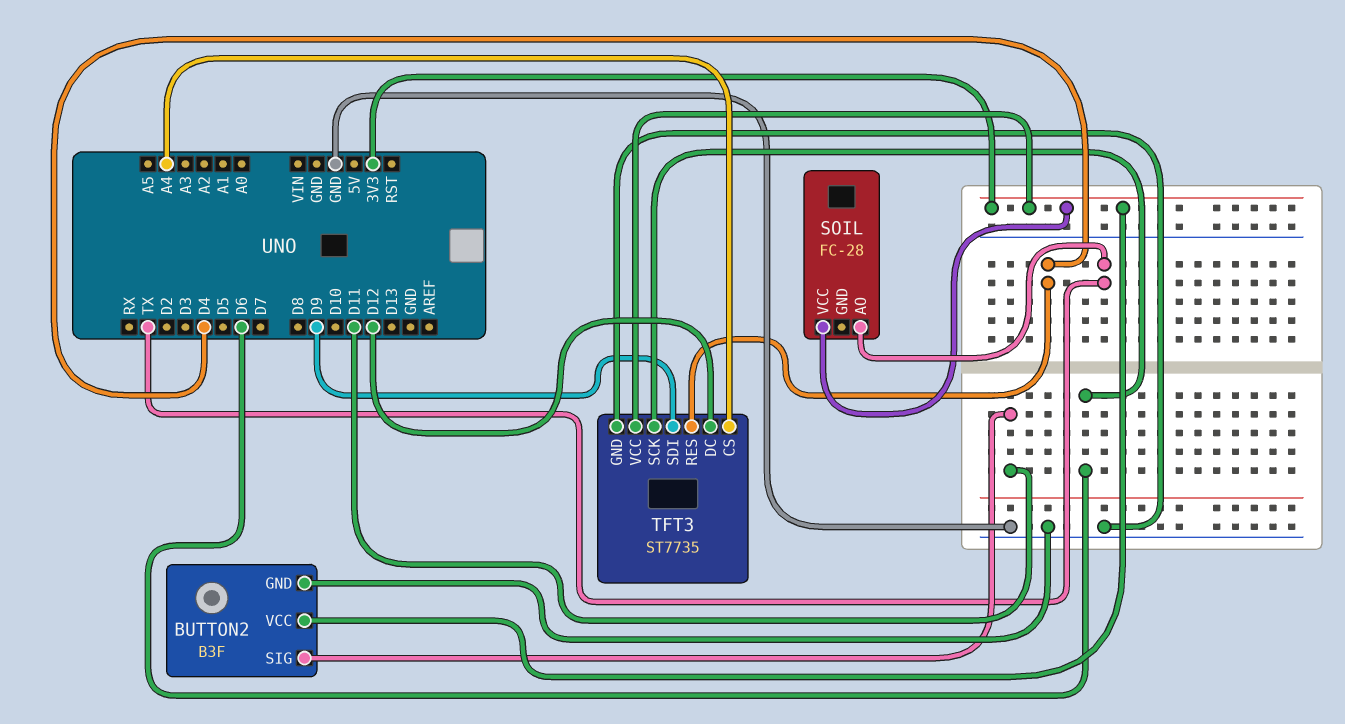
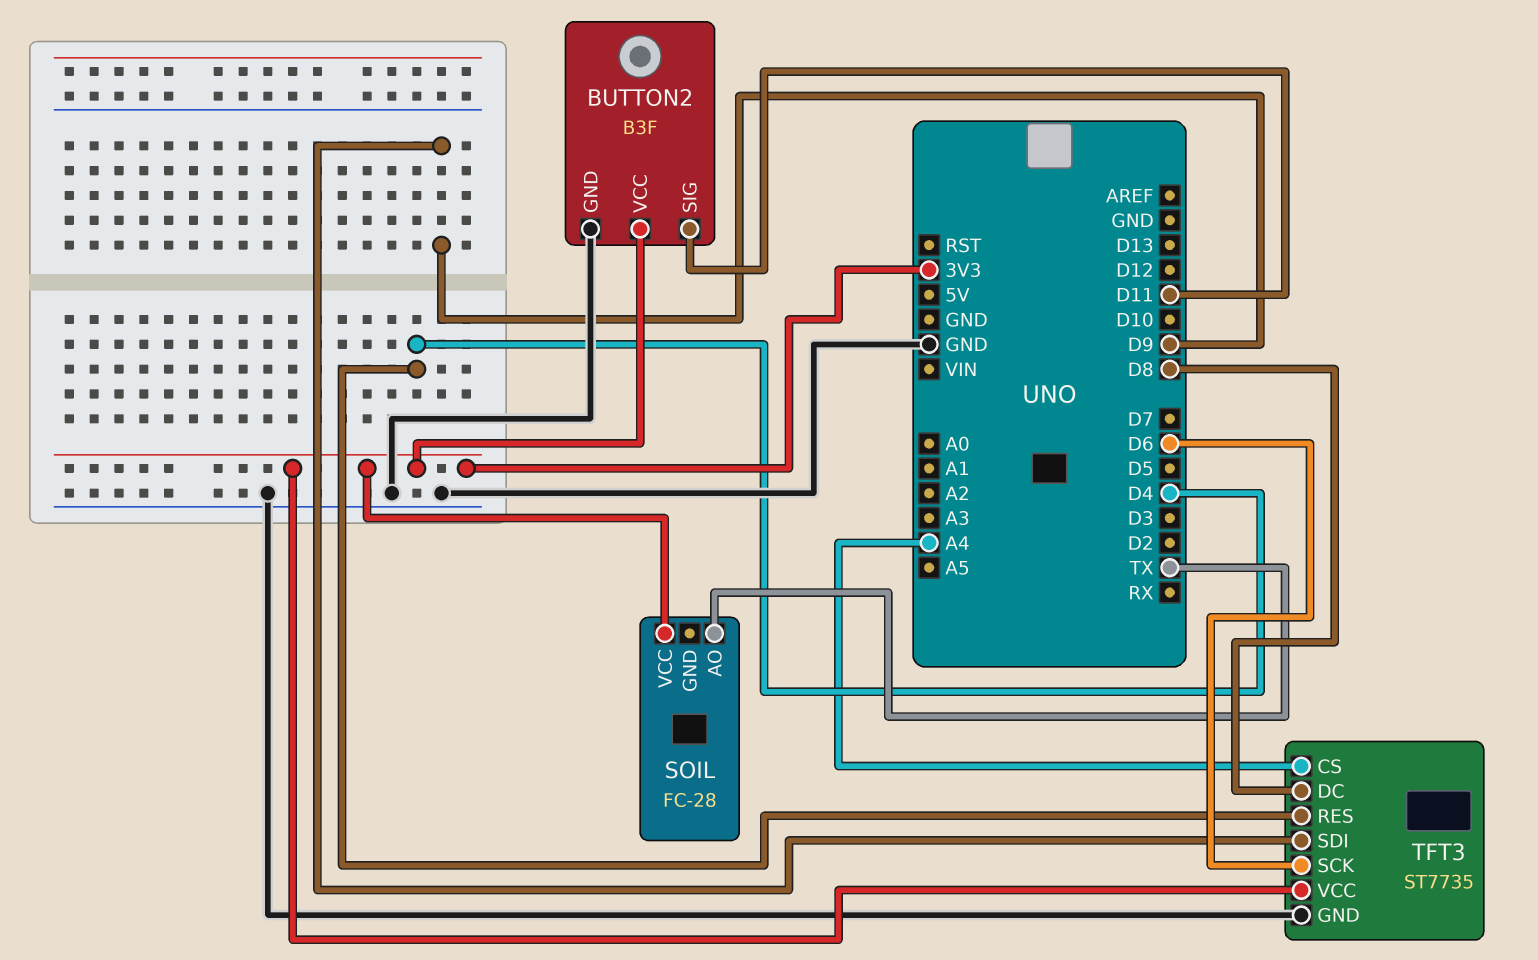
TFT3 pin DC: D12 -> D8

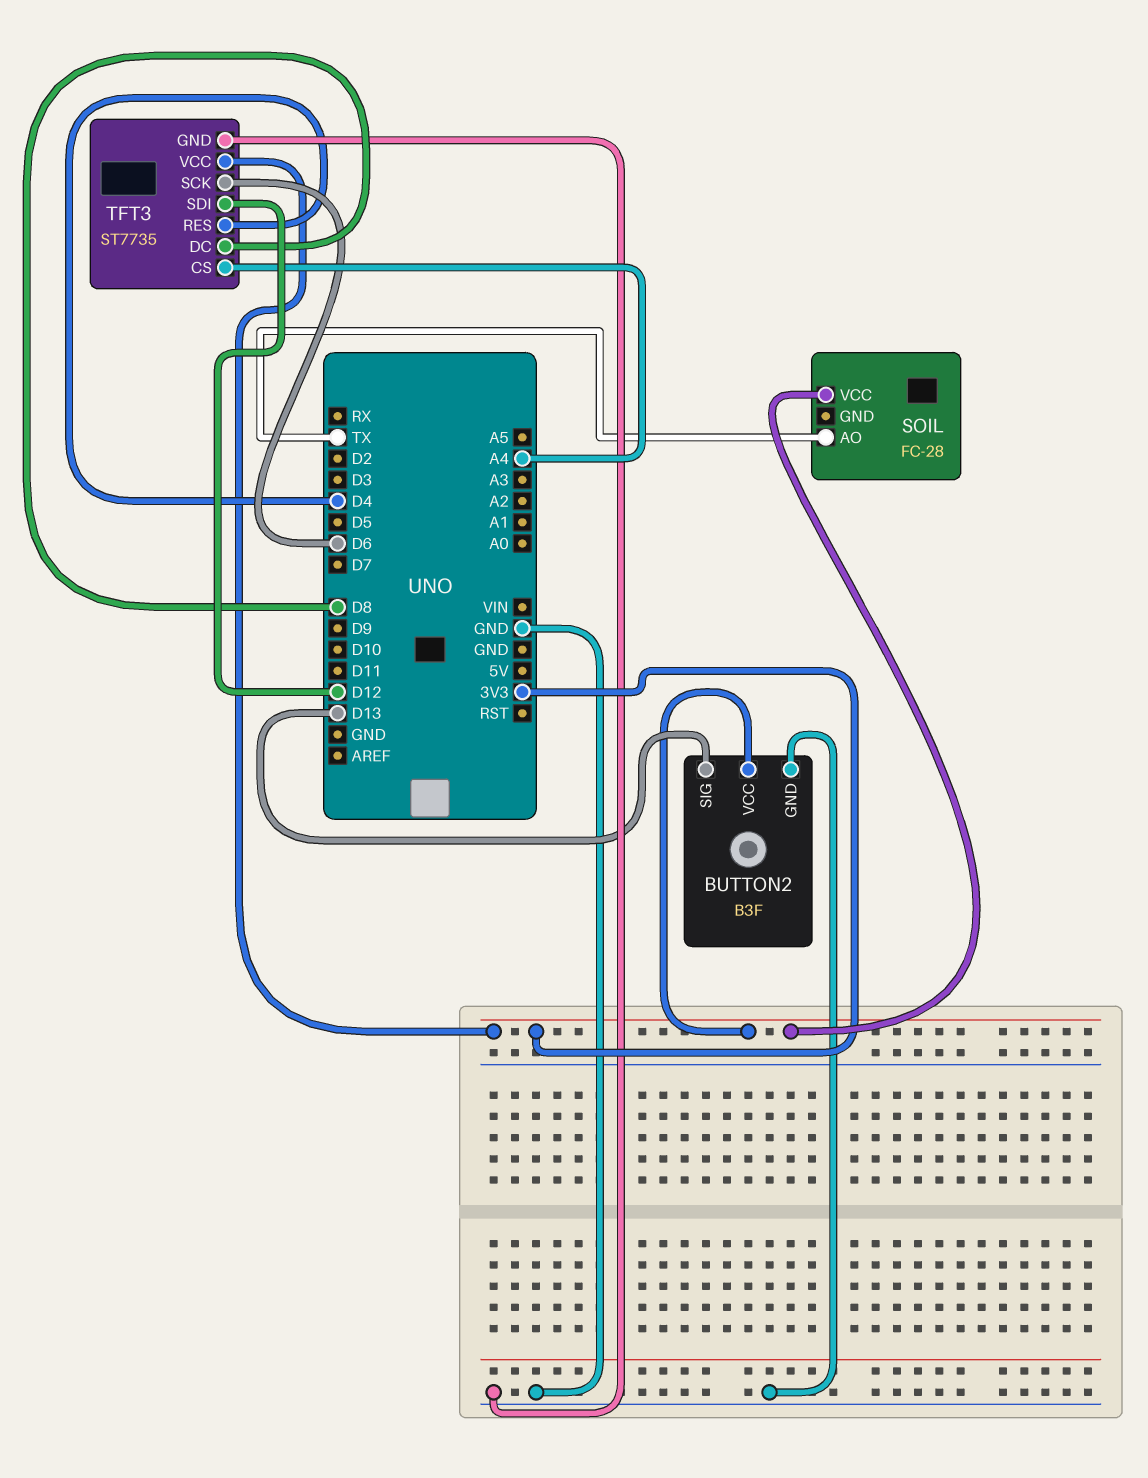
BUTTON2 pin SIG: D11 -> D13
TFT3 pin SDI: D9 -> D12

